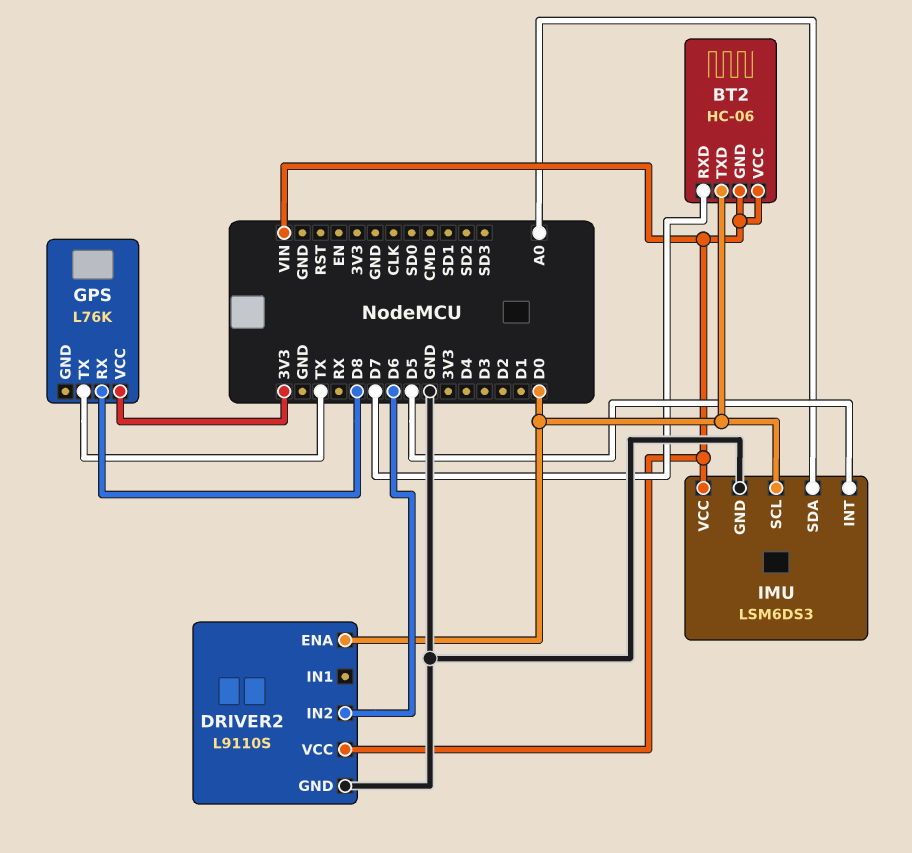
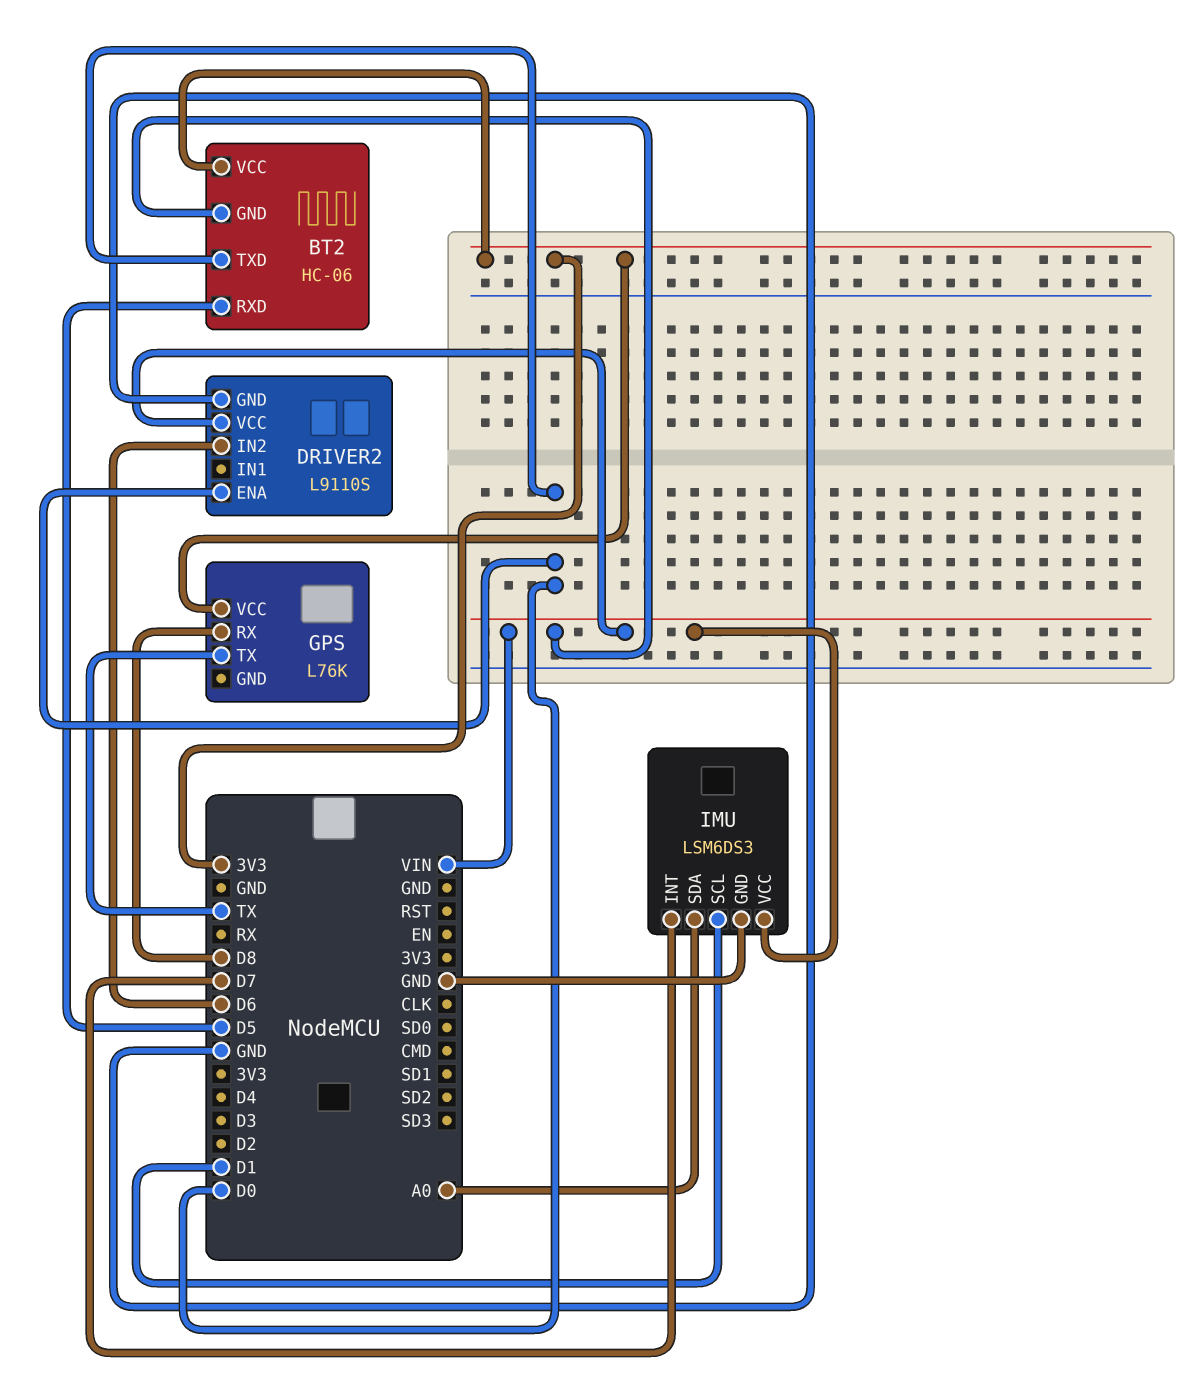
BT2 pin RXD: D7 -> D5
BT2 pin VCC: VIN -> 3V3
IMU pin INT: D5 -> D7
IMU pin SCL: D0 -> D1

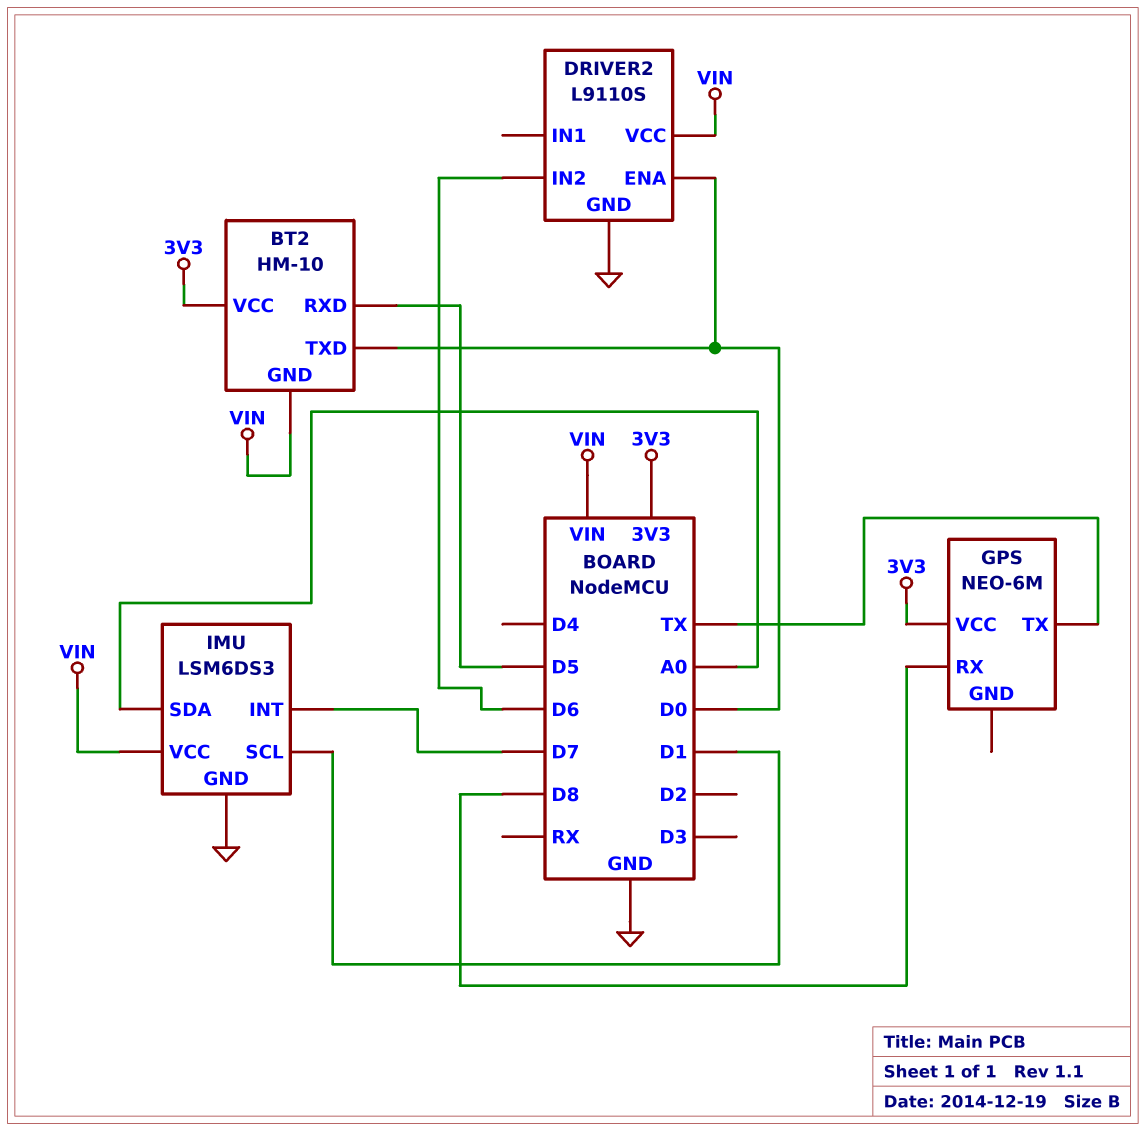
BT2: HC-06 -> HM-10
GPS: L76K -> NEO-6M

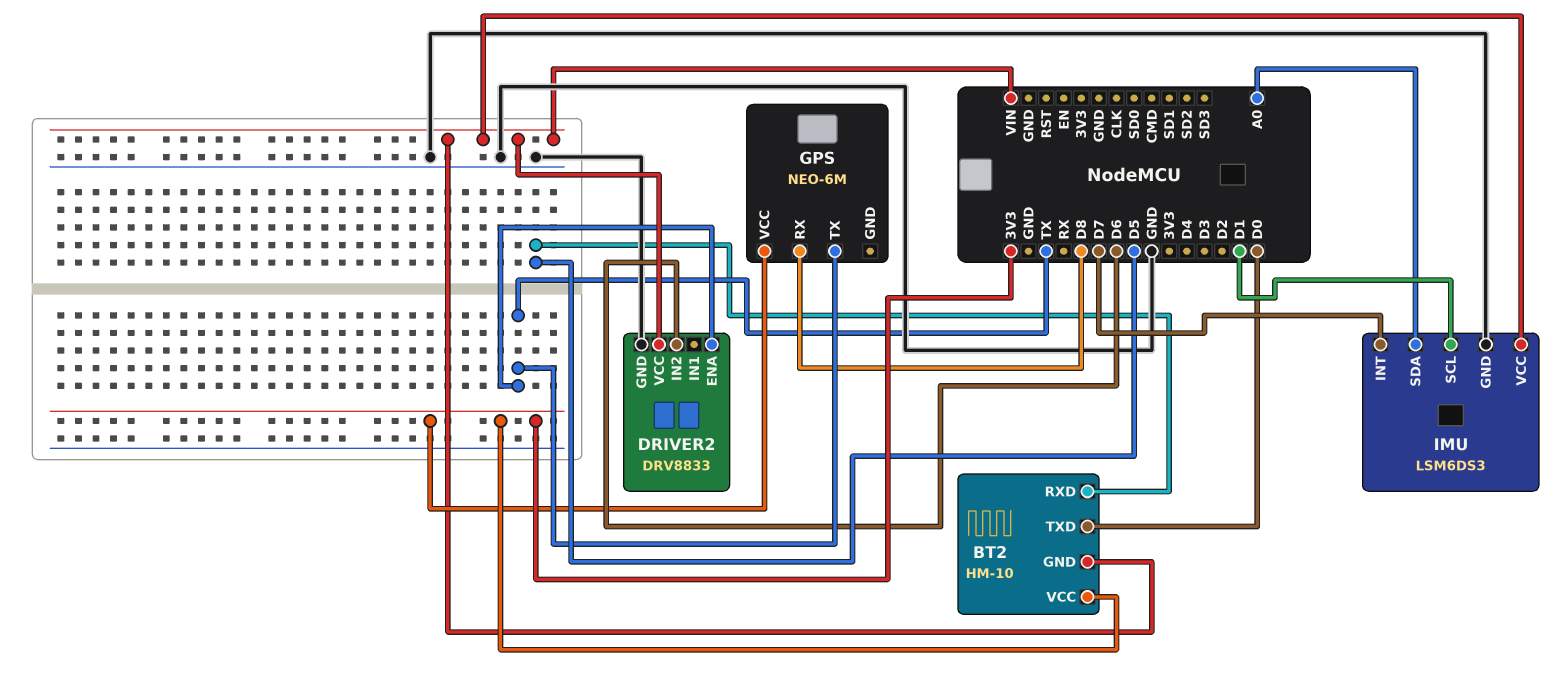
DRIVER2: L9110S -> DRV8833
DRIVER2 pin ENA: D0 -> TX

